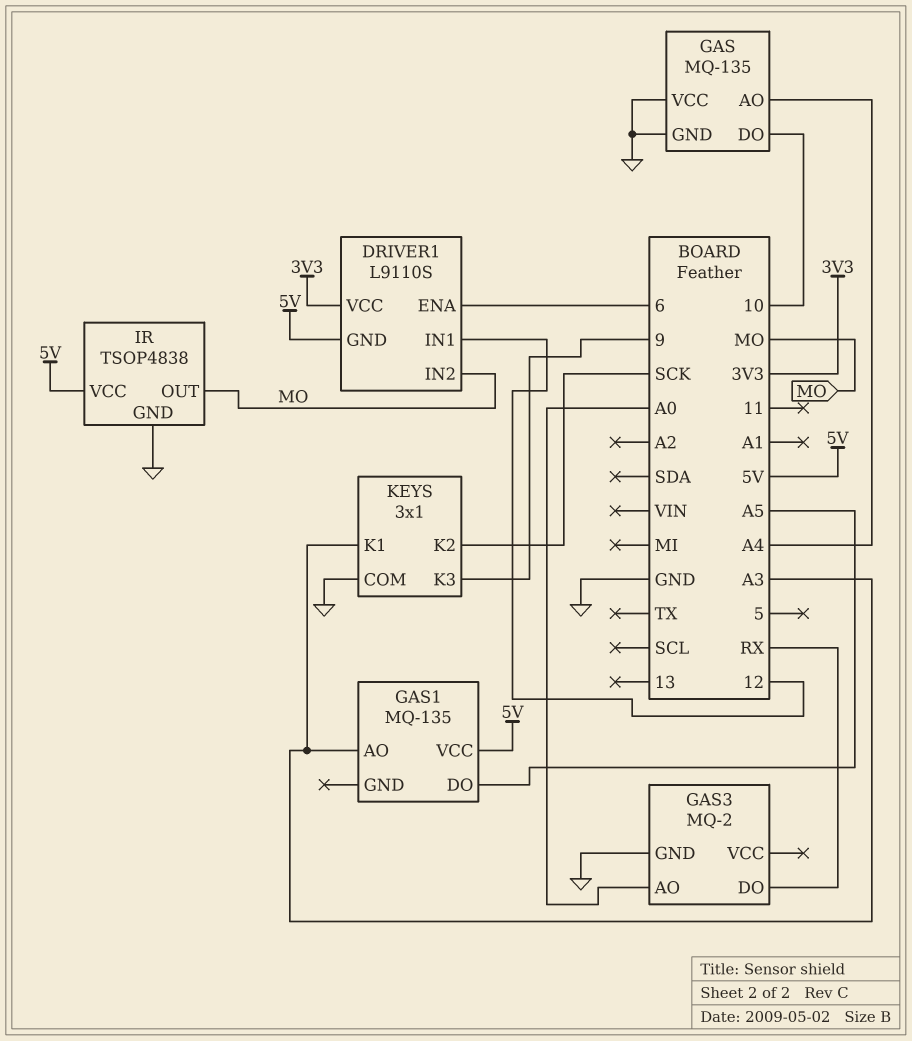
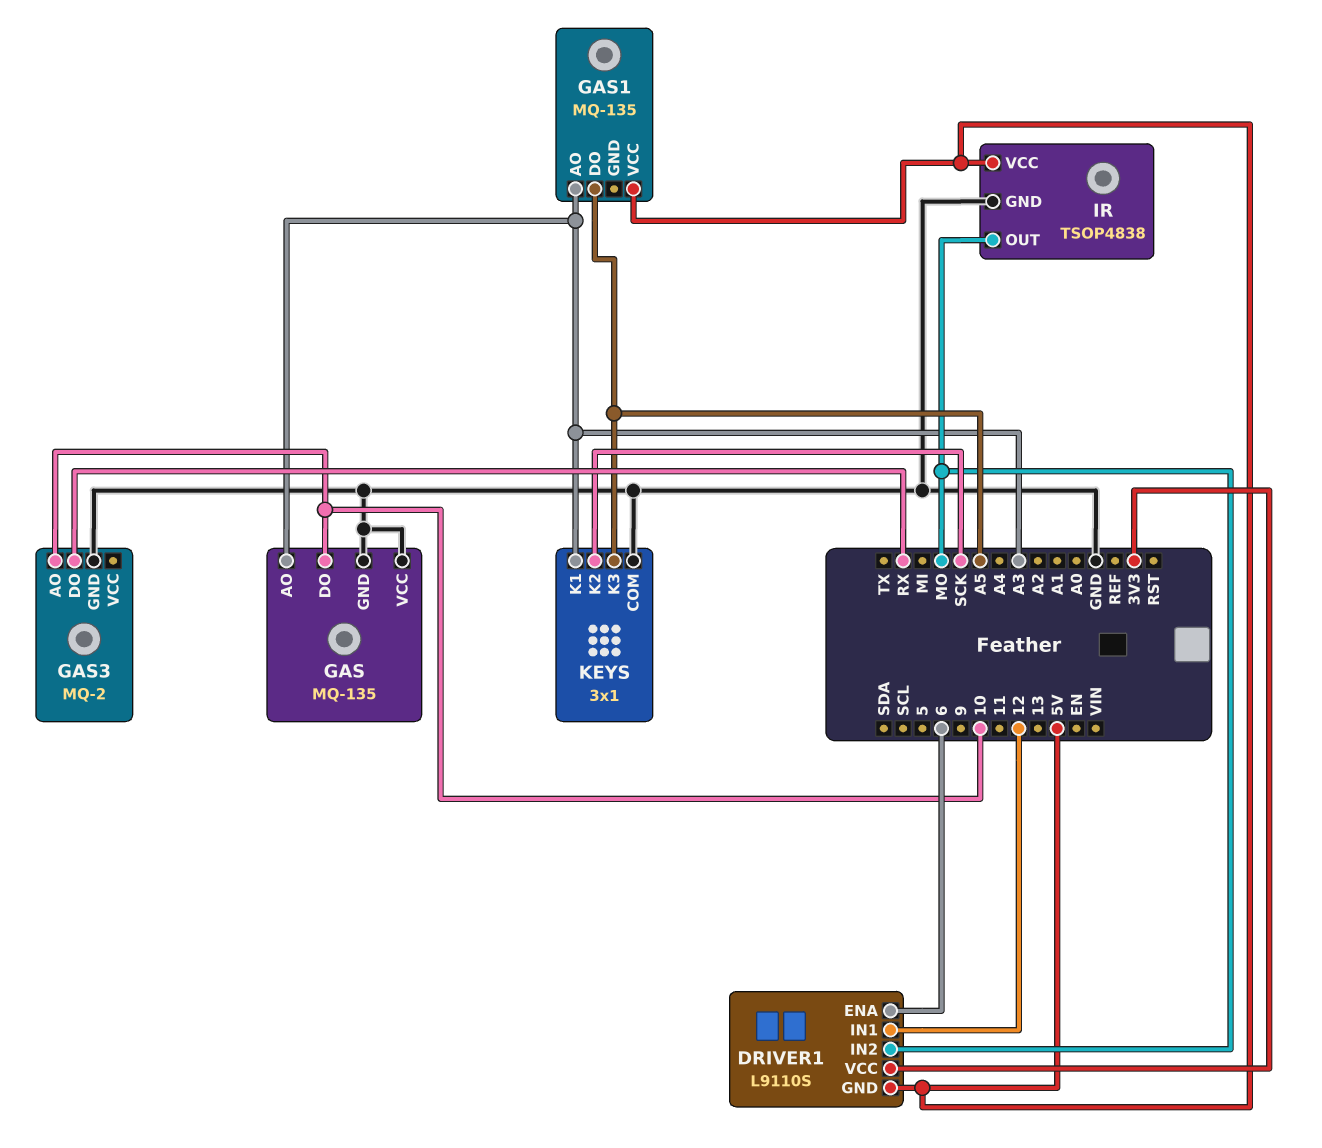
GAS pin AO: A4 -> A3
GAS3 pin AO: A0 -> 10
KEYS pin K3: 9 -> A5

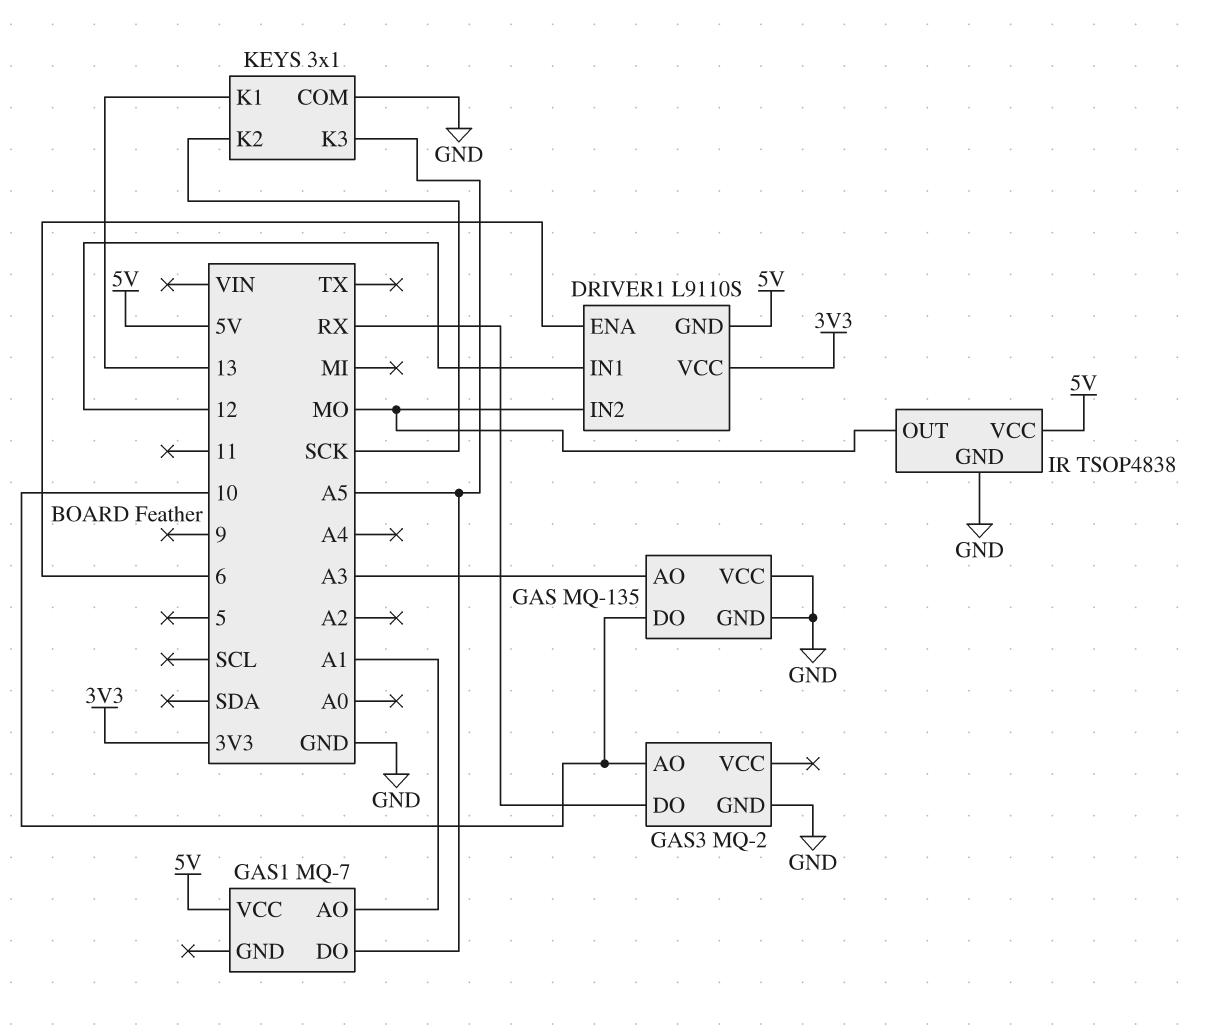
GAS1: MQ-135 -> MQ-7
GAS1 pin AO: A3 -> A1
KEYS pin K1: A3 -> 13

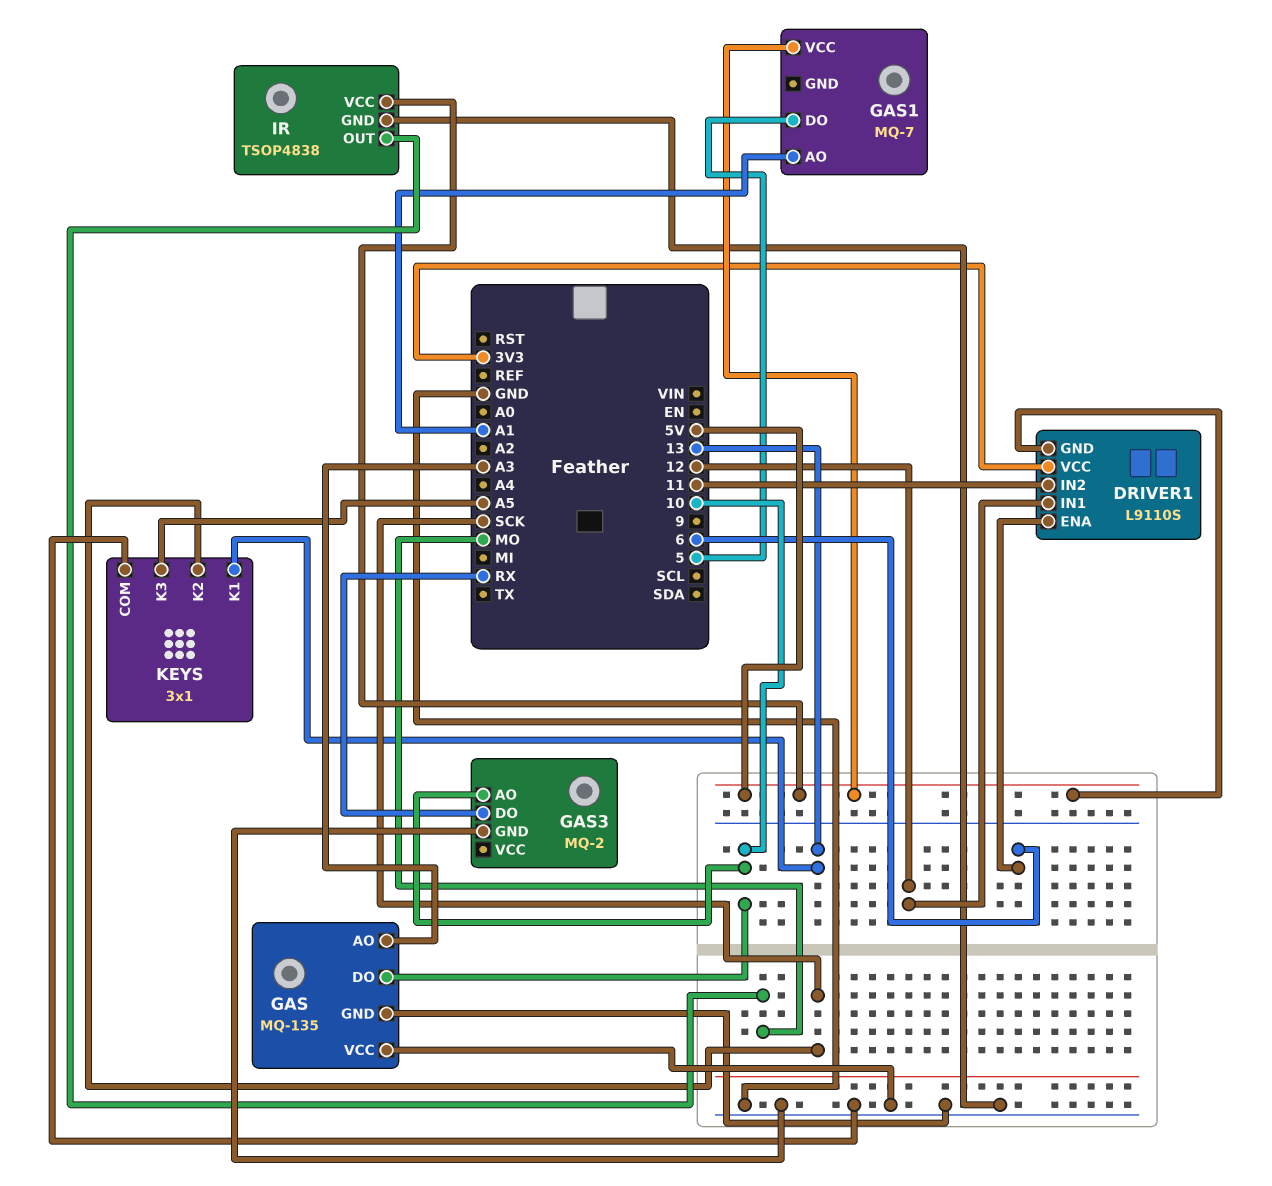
DRIVER1 pin IN2: MO -> 11
GAS1 pin DO: A5 -> 5

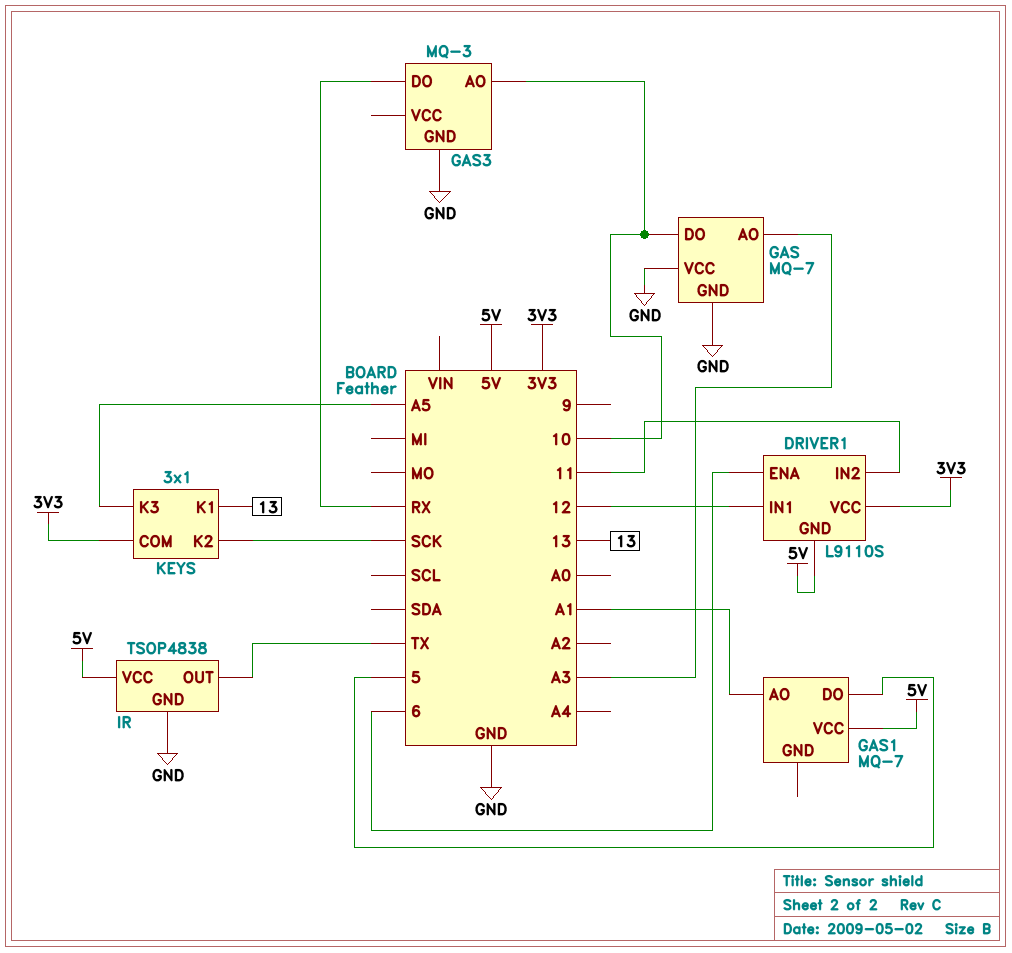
GAS: MQ-135 -> MQ-7
GAS3: MQ-2 -> MQ-3
IR pin OUT: MO -> TX
KEYS pin COM: GND -> 3V3

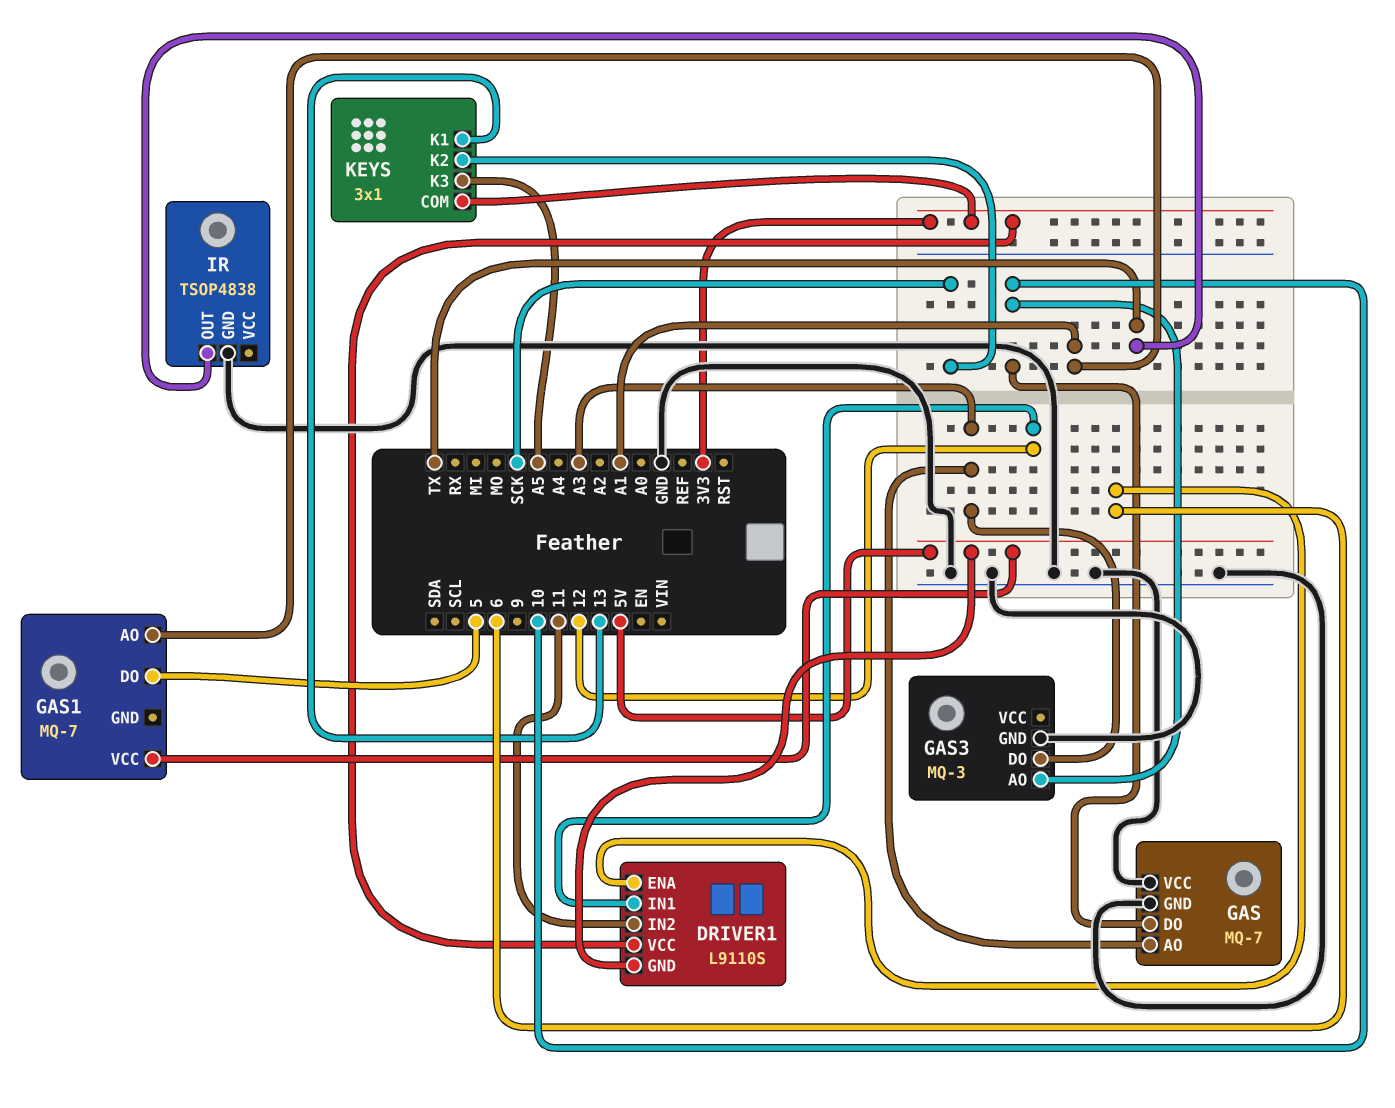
GAS3 pin DO: RX -> A3
IR pin VCC: 5V -> none

